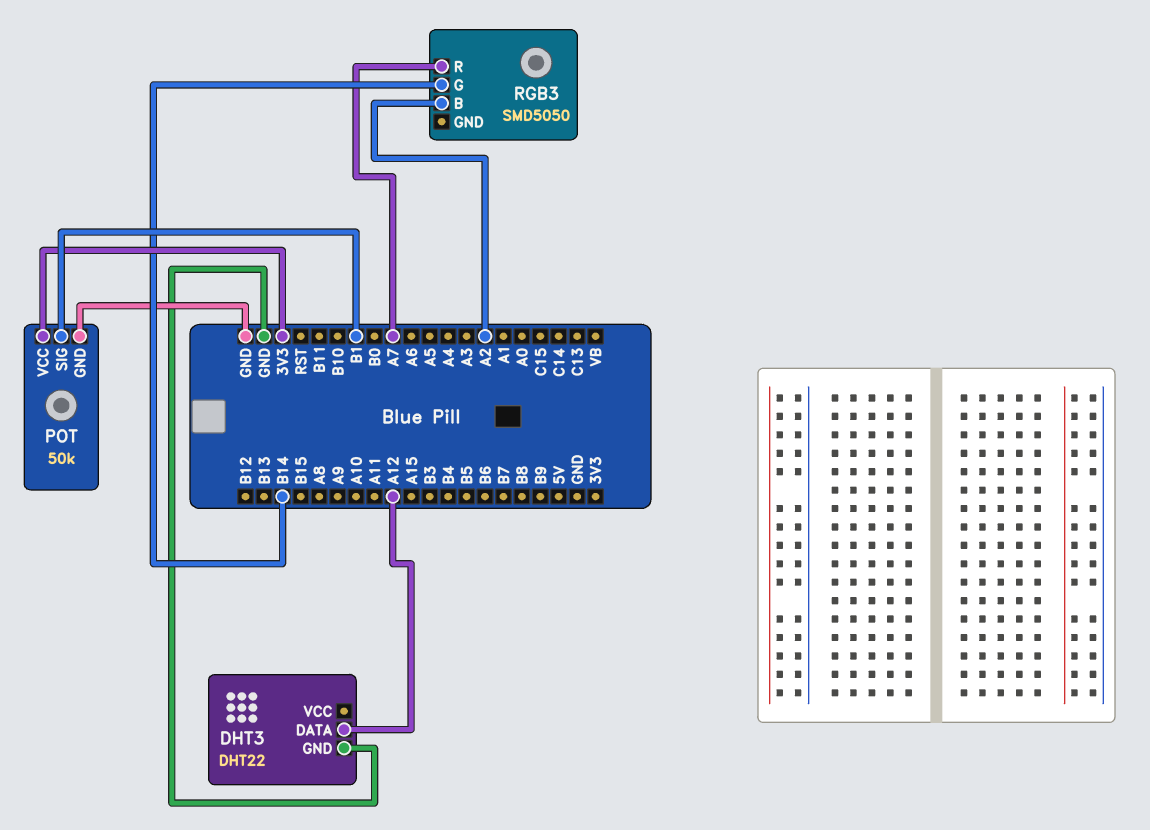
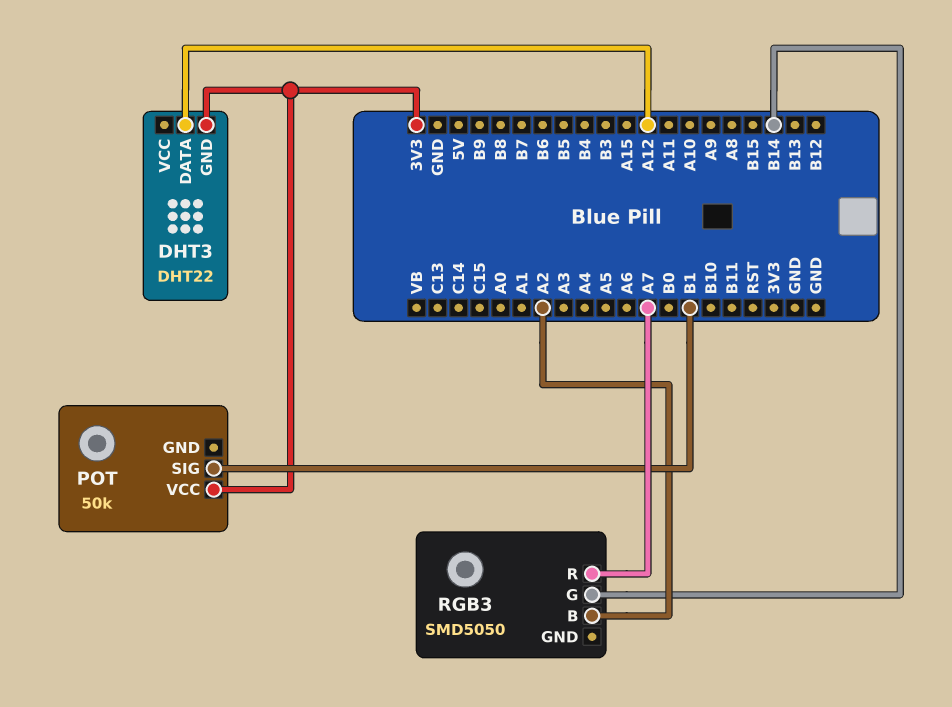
DHT3 pin GND: GND -> 3V3
POT pin GND: GND -> none

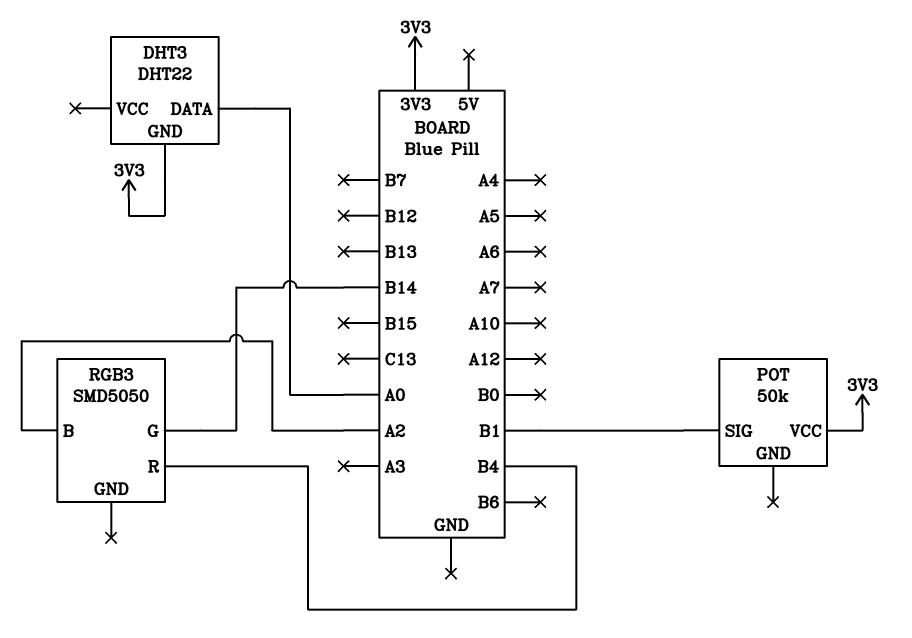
DHT3 pin DATA: A12 -> A0
RGB3 pin R: A7 -> B4

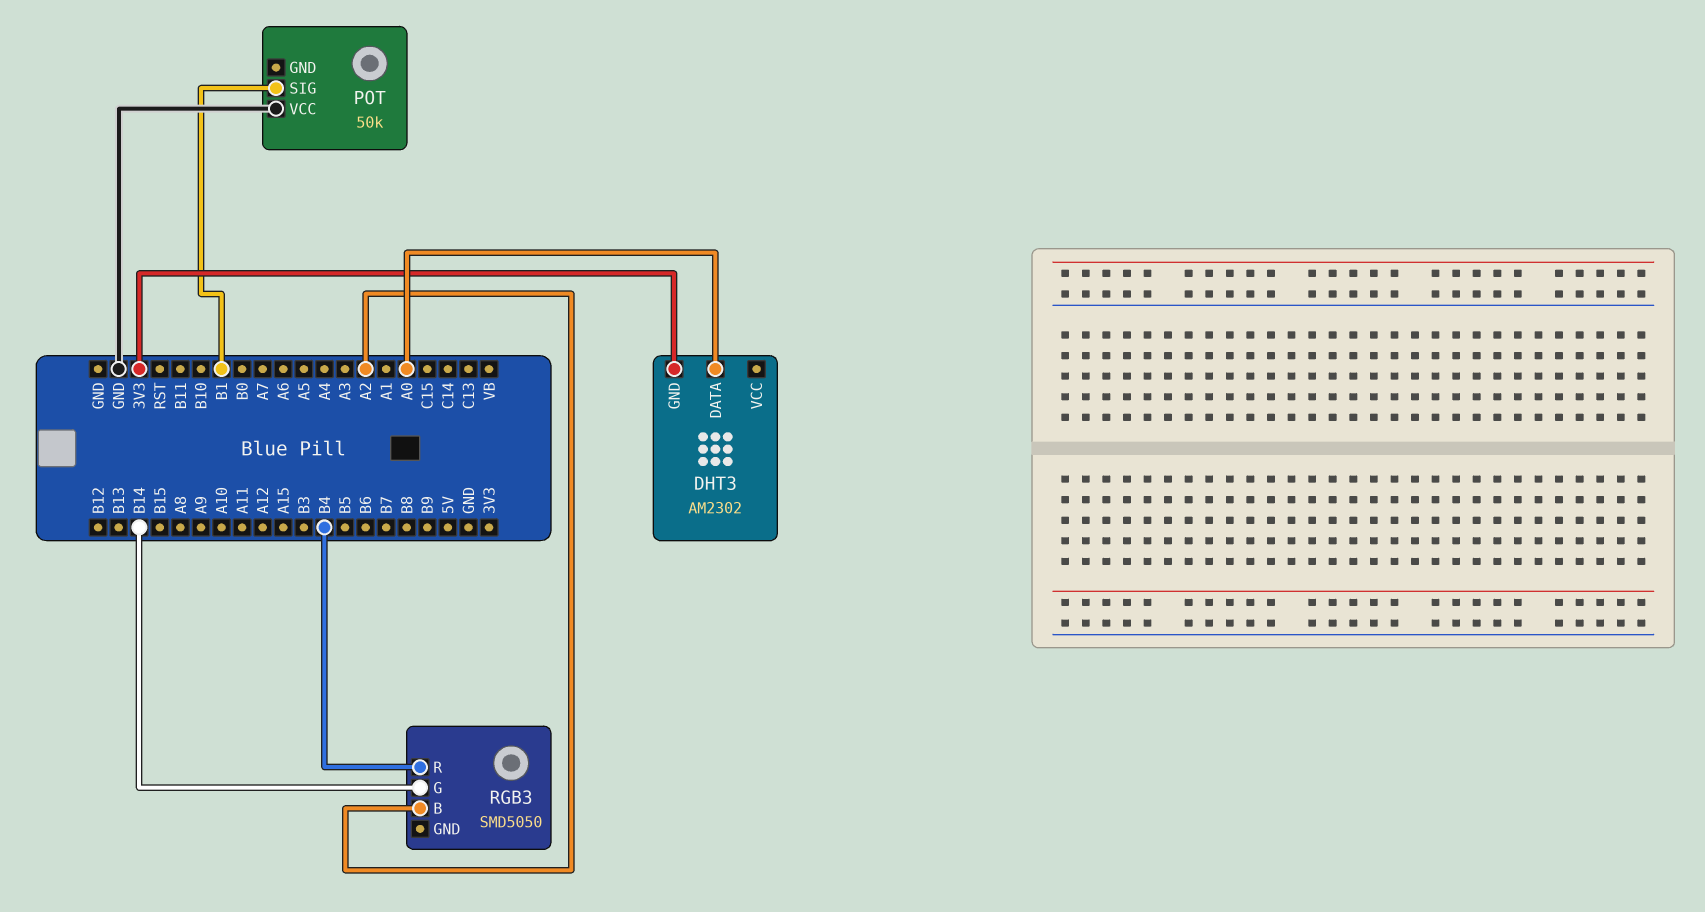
DHT3: DHT22 -> AM2302
POT pin VCC: 3V3 -> GND

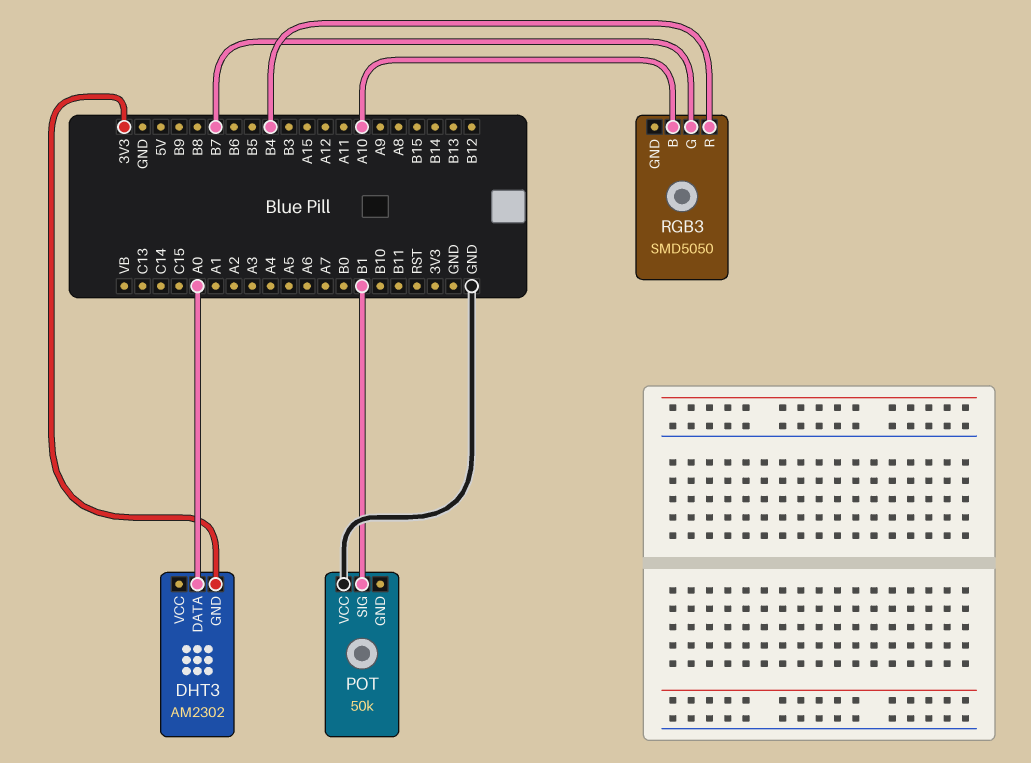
RGB3 pin B: A2 -> A10
RGB3 pin G: B14 -> B7

